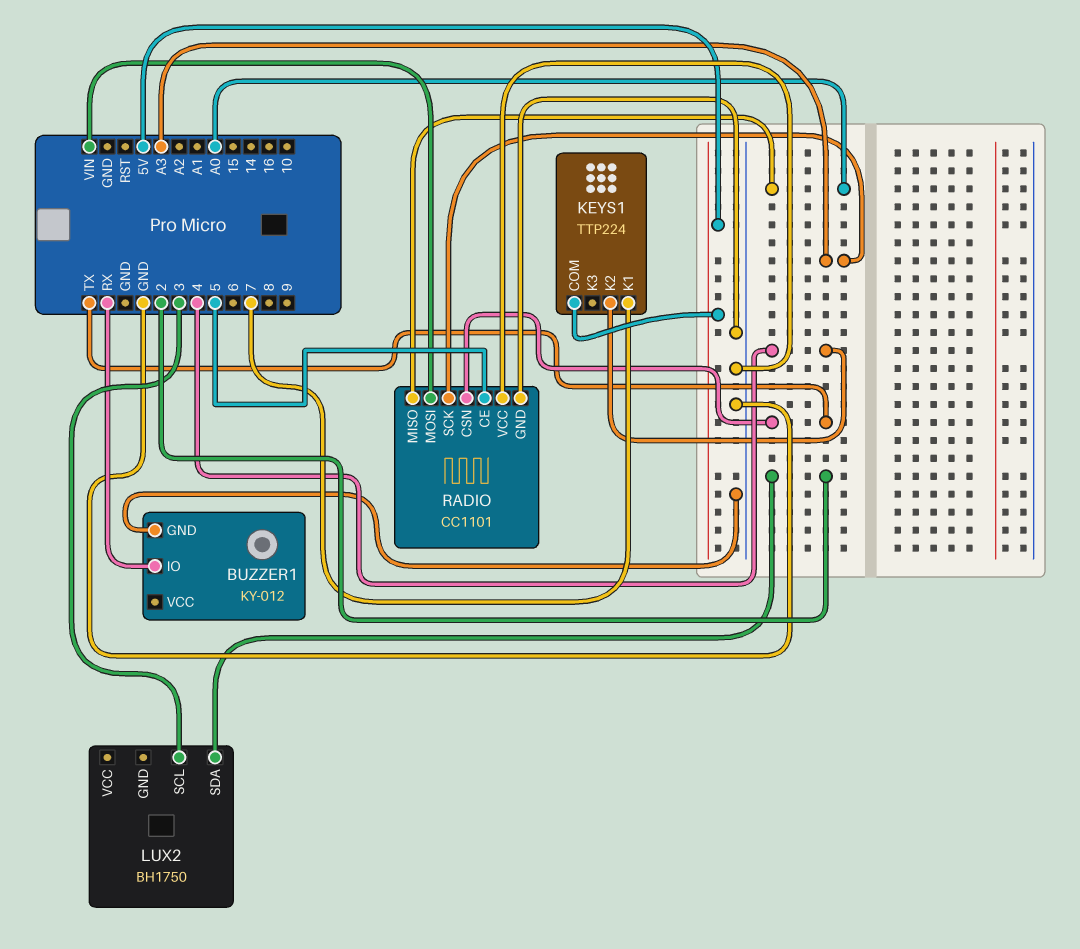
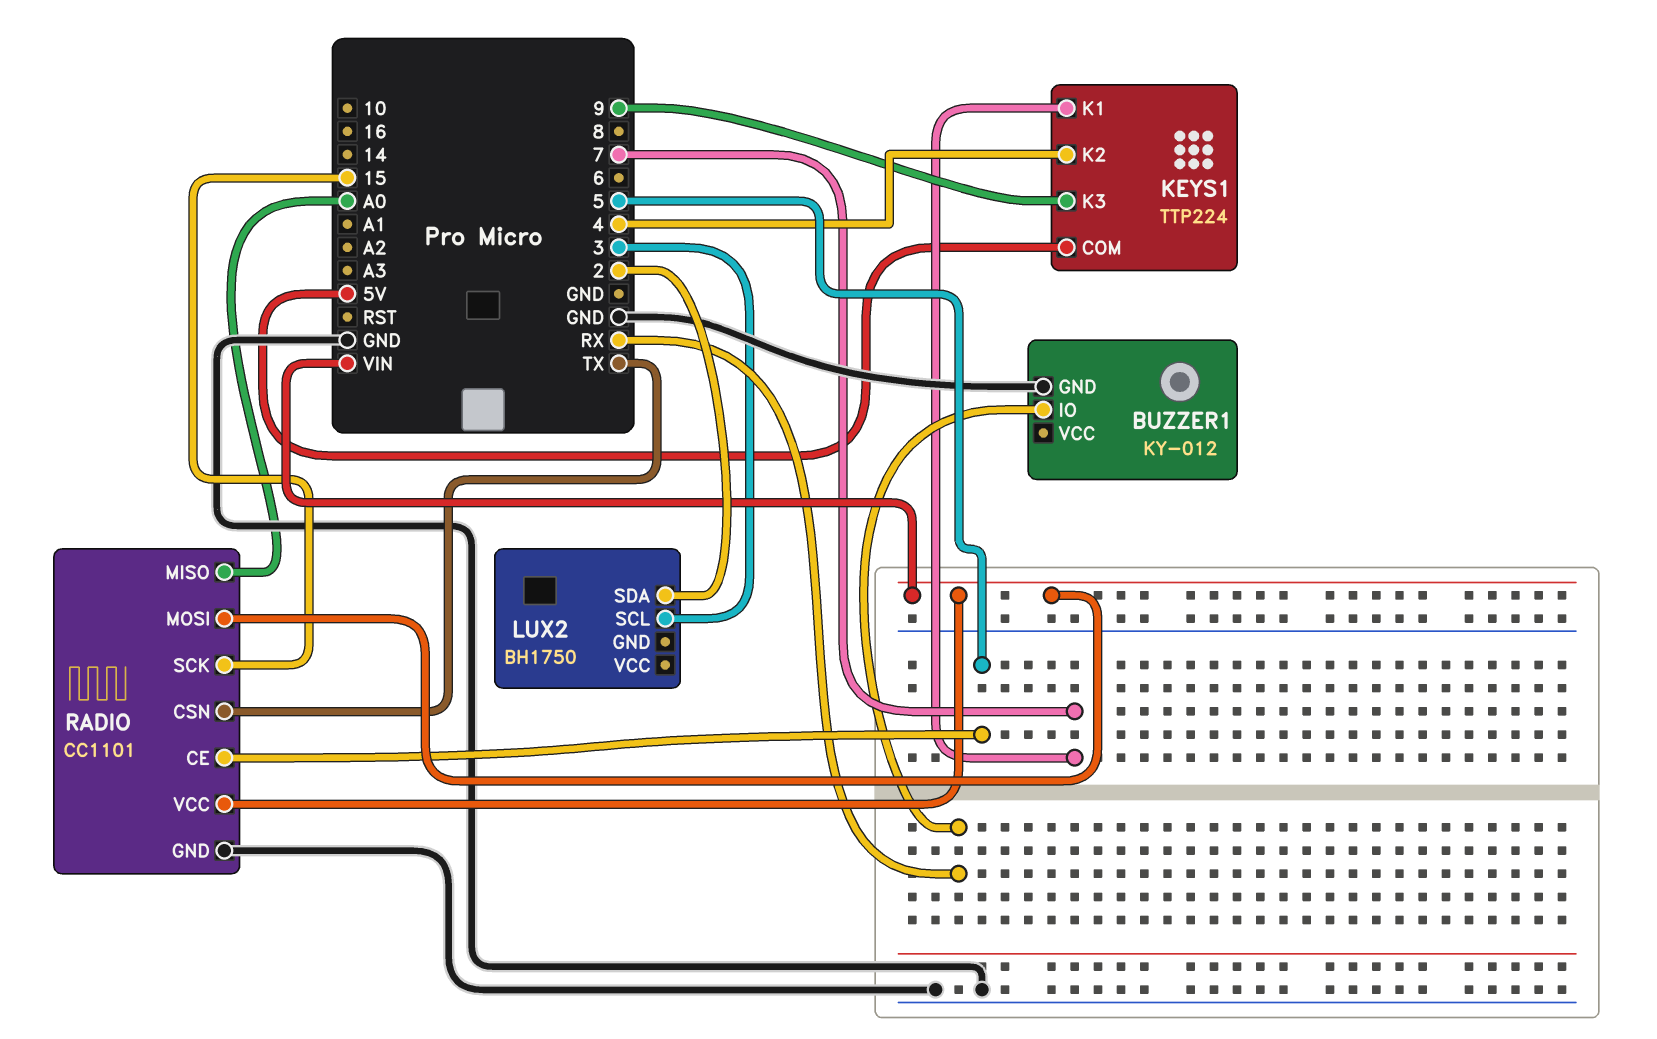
KEYS1 pin K3: none -> 9
RADIO pin SCK: A3 -> 15
RADIO pin VCC: GND -> VIN

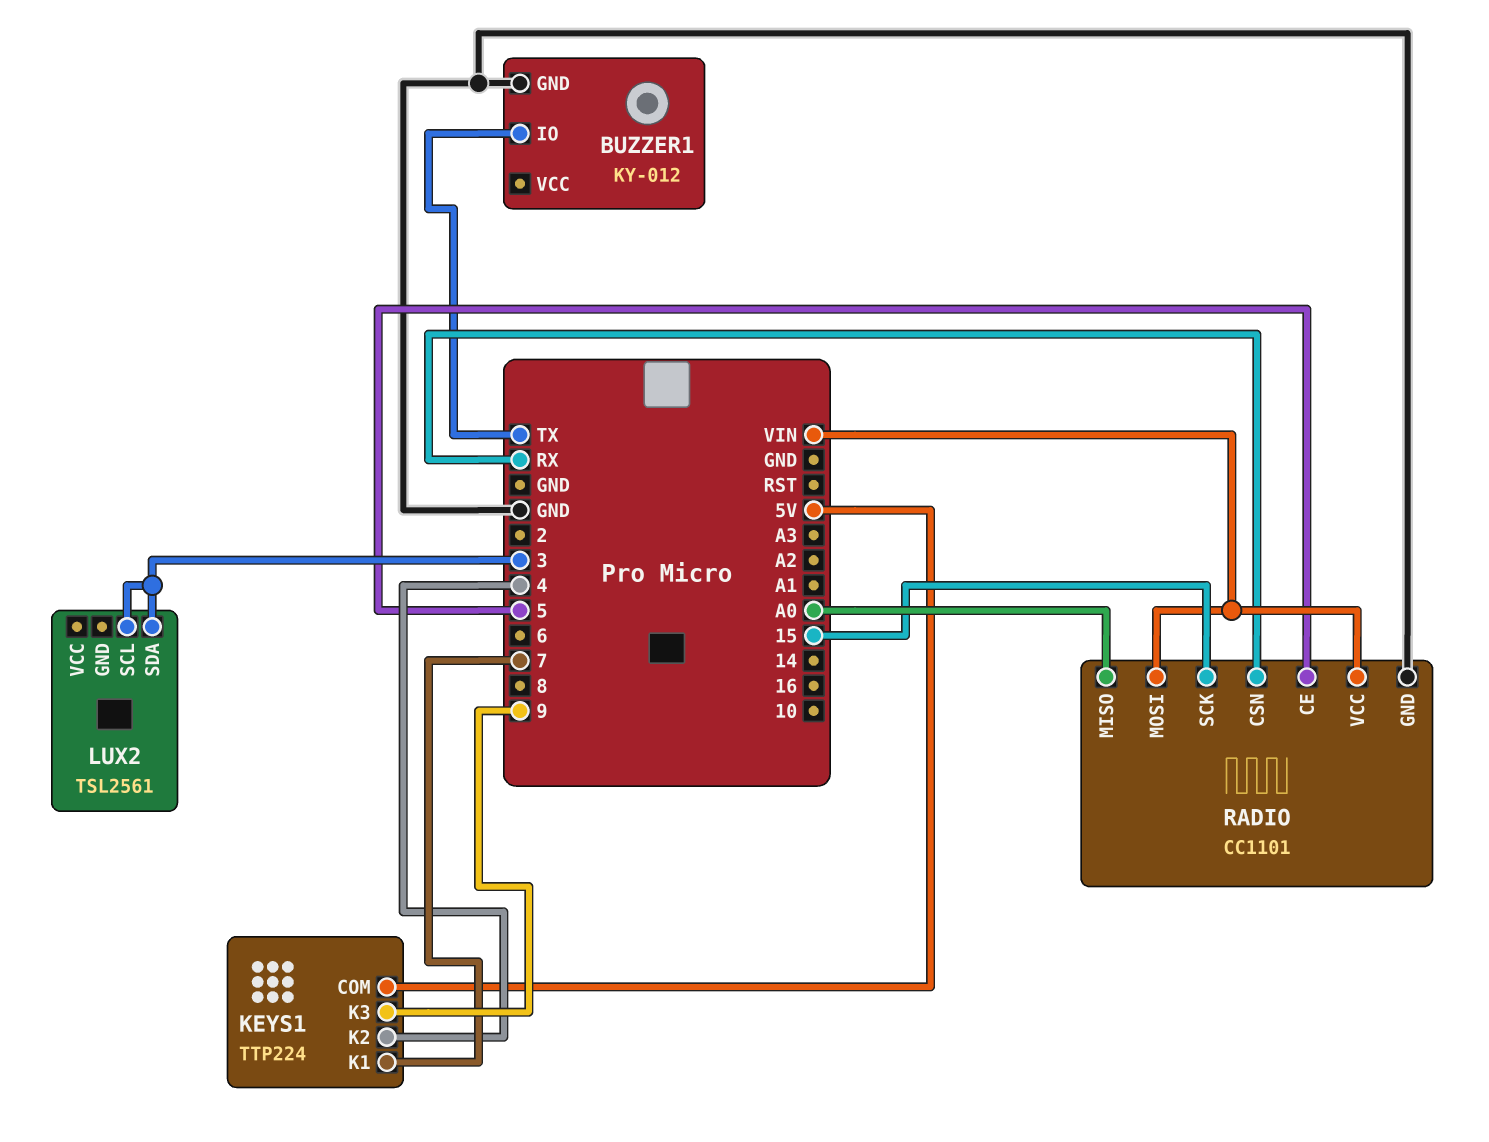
BUZZER1 pin IO: RX -> TX
LUX2: BH1750 -> TSL2561
LUX2 pin SDA: 2 -> 3
RADIO pin CSN: TX -> RX

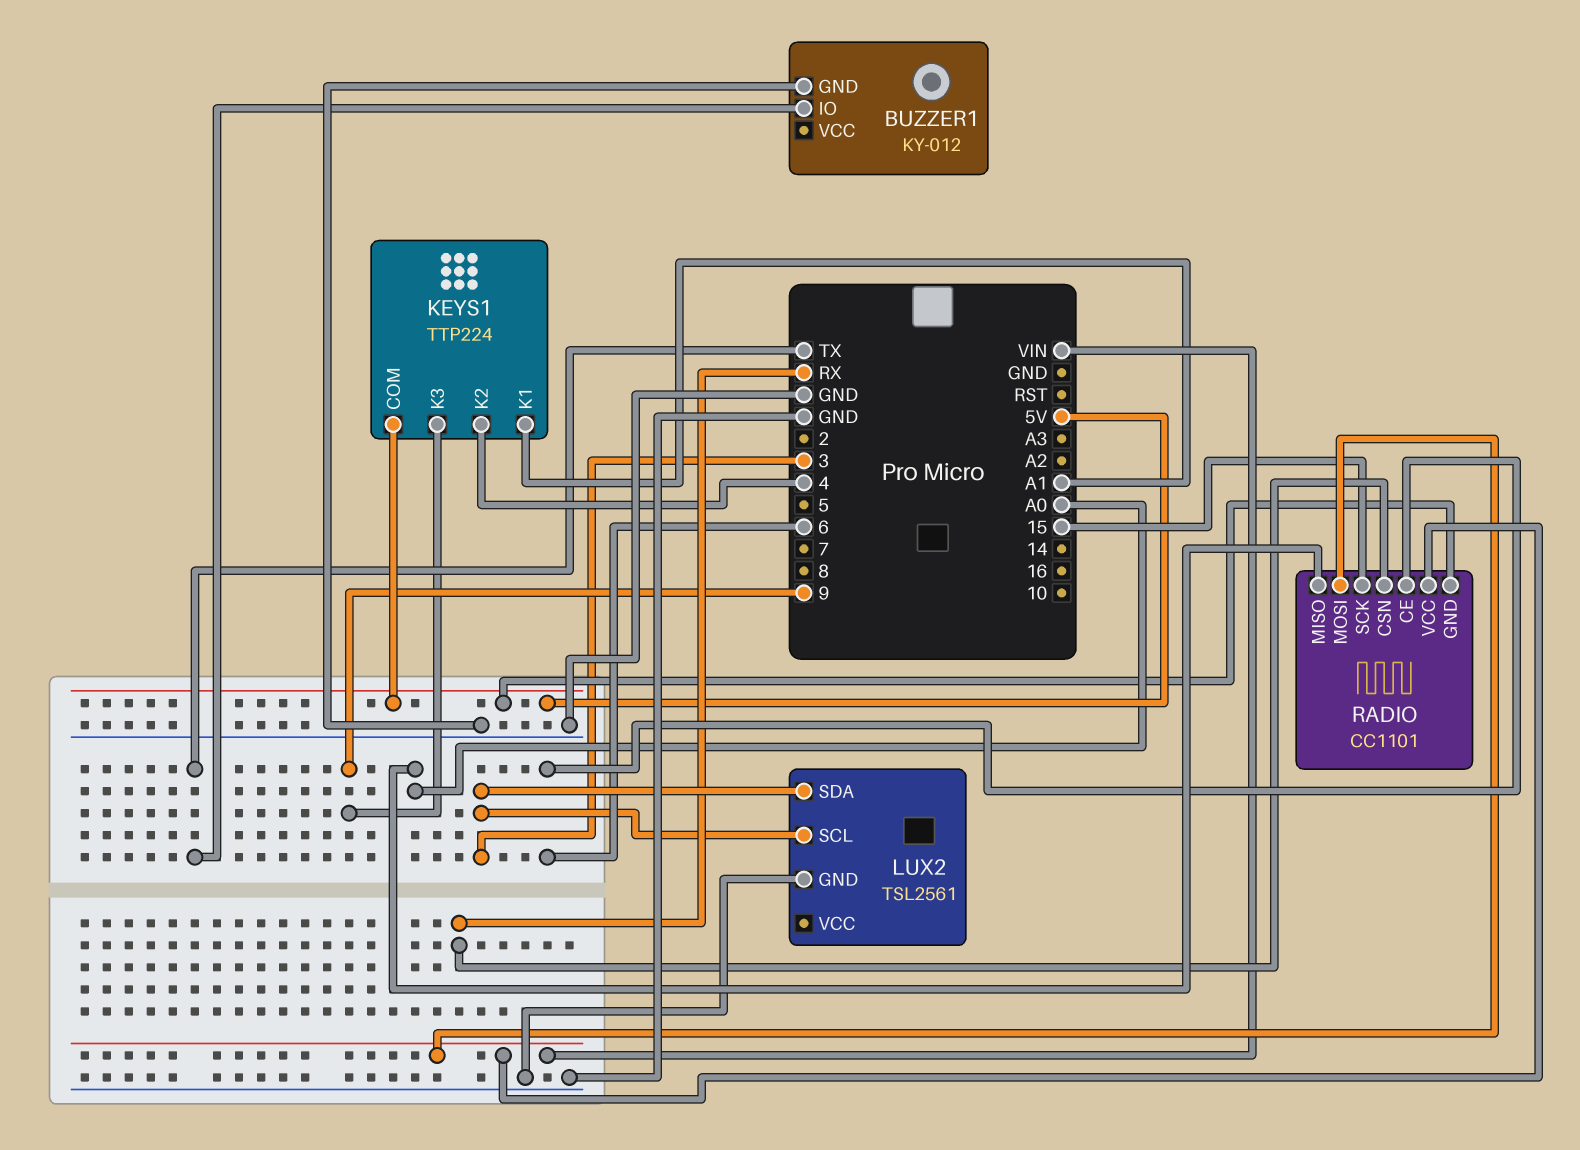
KEYS1 pin K1: 7 -> A1
LUX2 pin GND: none -> GND
RADIO pin CE: 5 -> 6
RADIO pin GND: GND -> 5V

